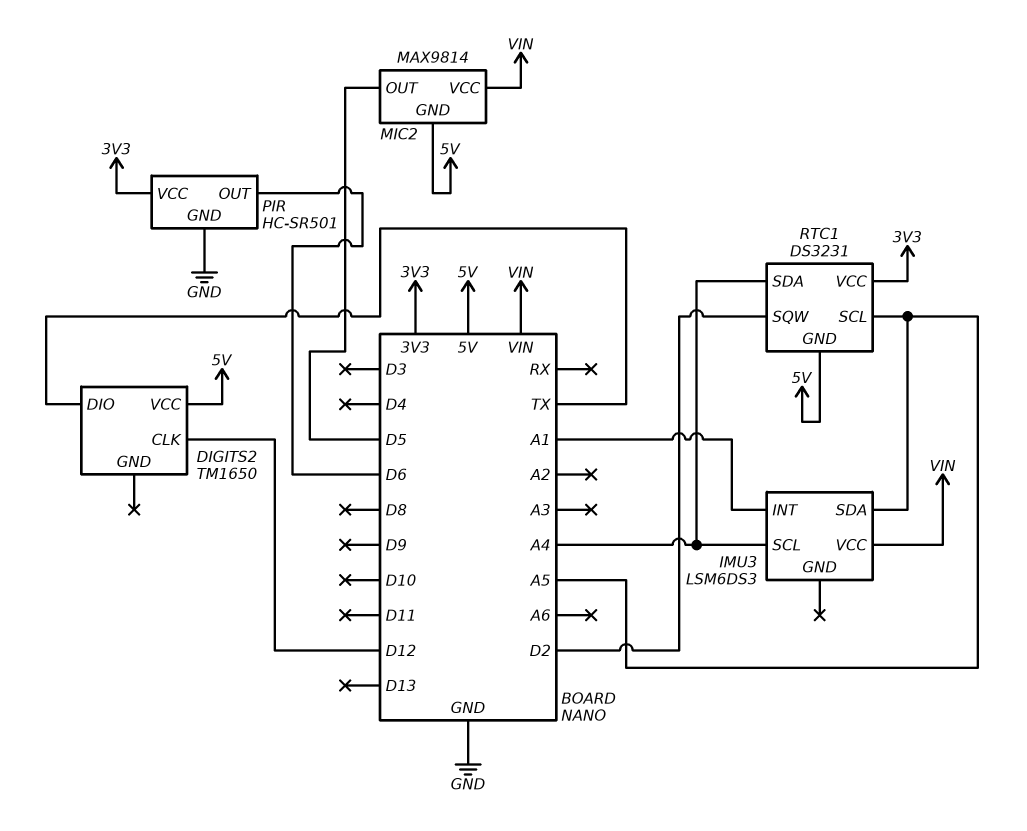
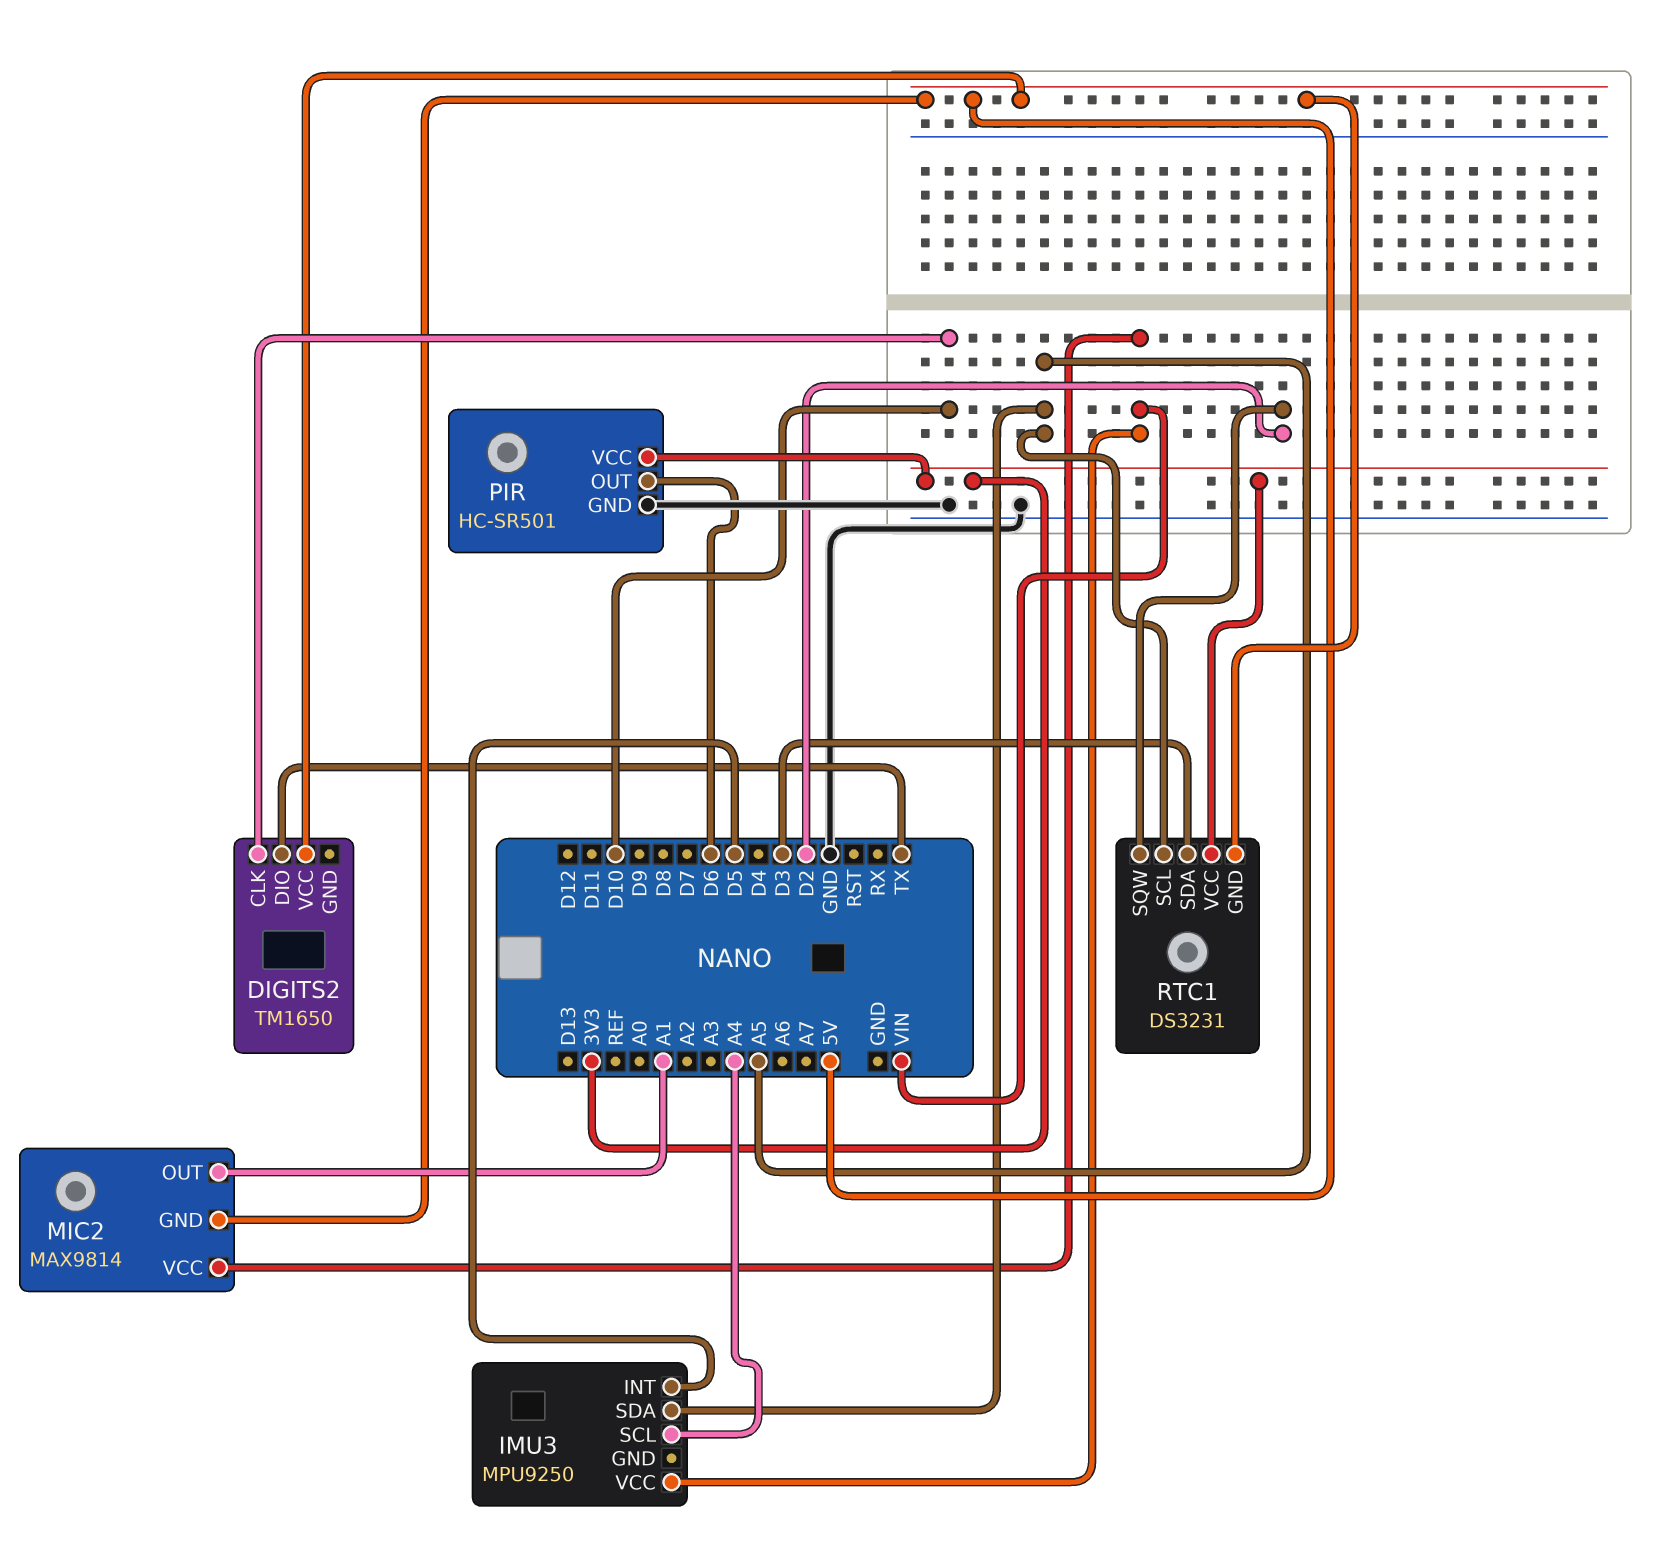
DIGITS2 pin CLK: D12 -> D10
IMU3: LSM6DS3 -> MPU9250
IMU3 pin INT: A1 -> D5
MIC2 pin OUT: D5 -> A1
RTC1 pin SDA: A4 -> D3

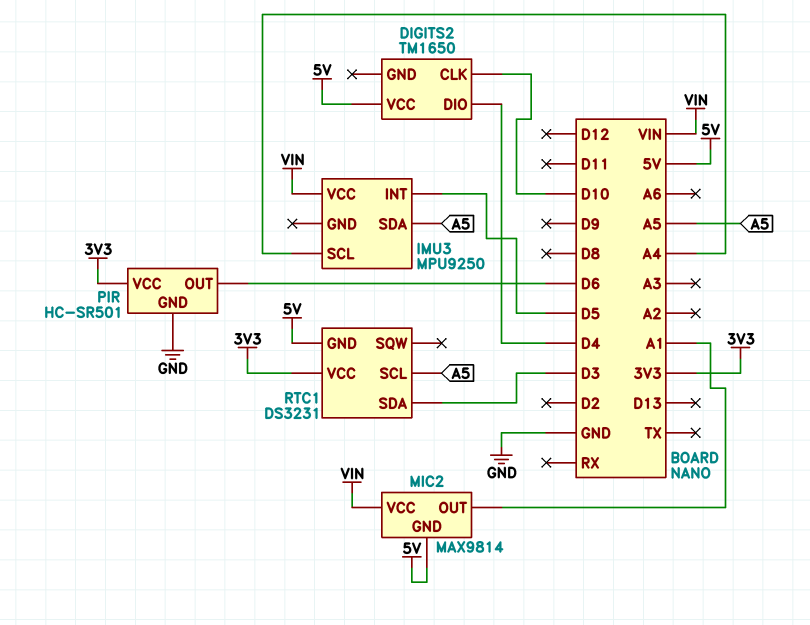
DIGITS2 pin DIO: TX -> D4
RTC1 pin SQW: D2 -> none

